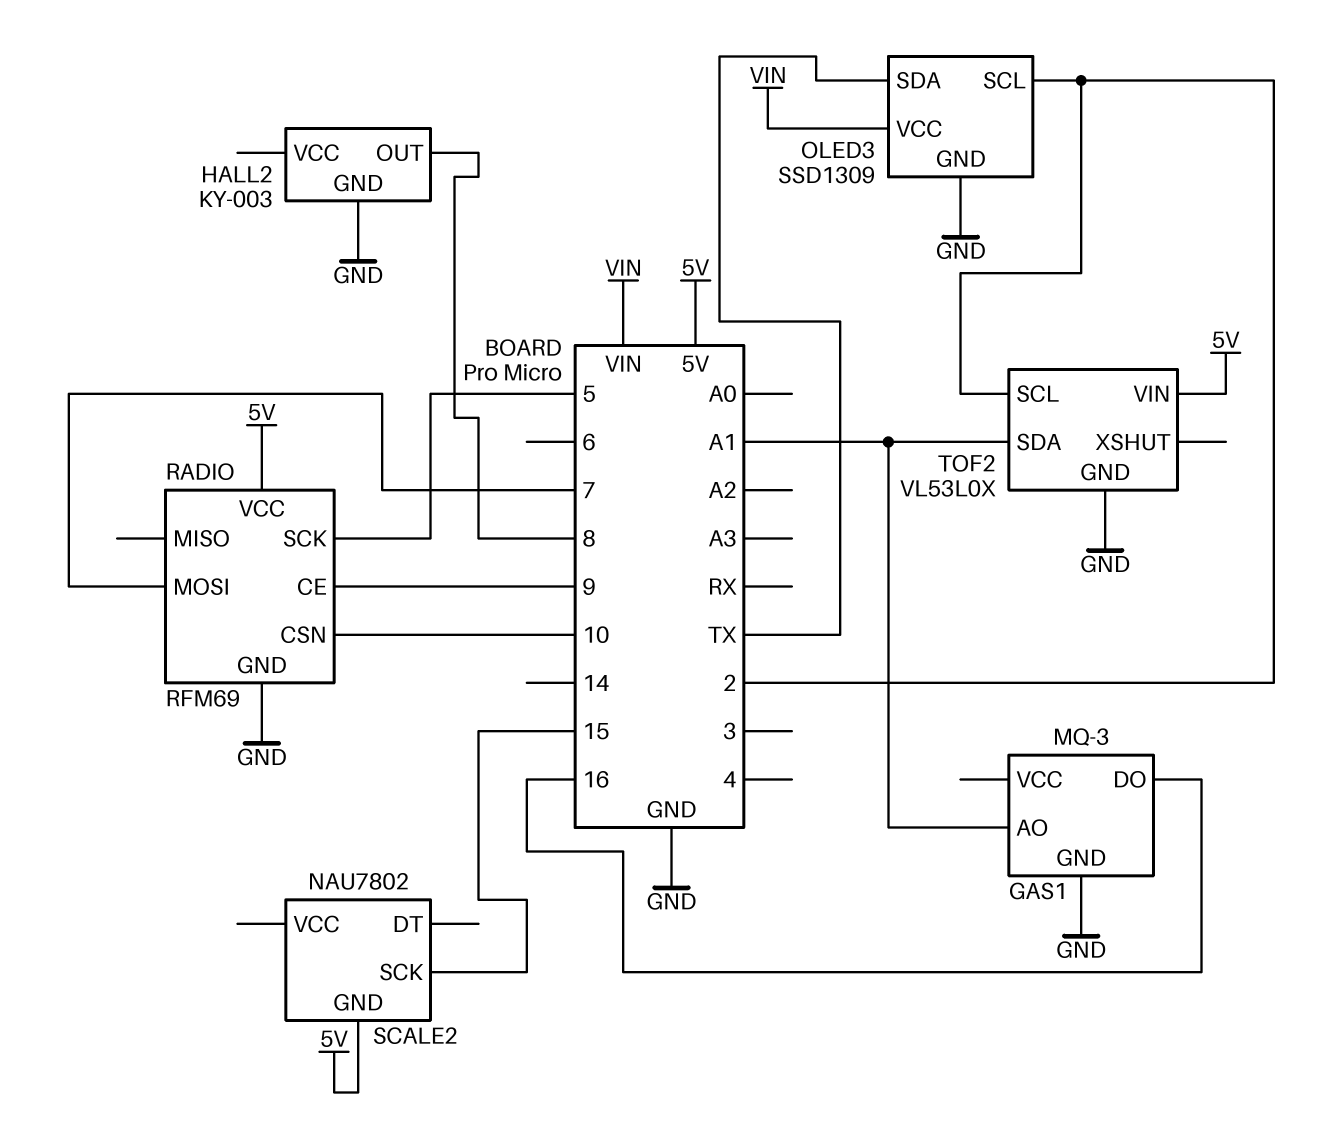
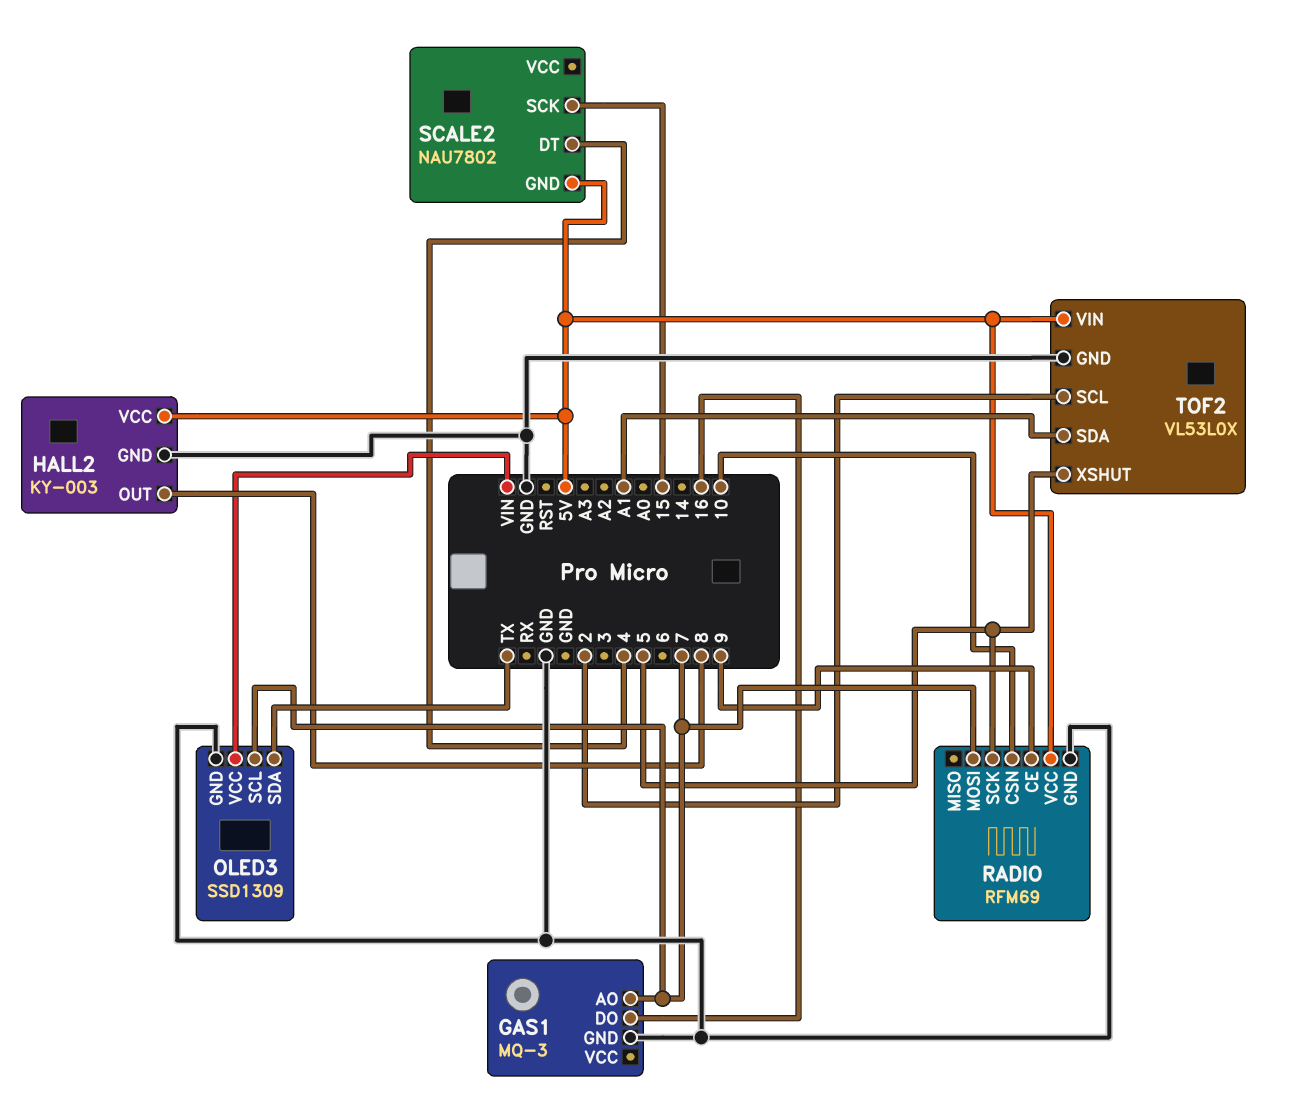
GAS1 pin AO: A1 -> 7
HALL2 pin VCC: none -> 5V
OLED3 pin SCL: 2 -> 7
SCALE2 pin DT: none -> 4
TOF2 pin XSHUT: none -> 5

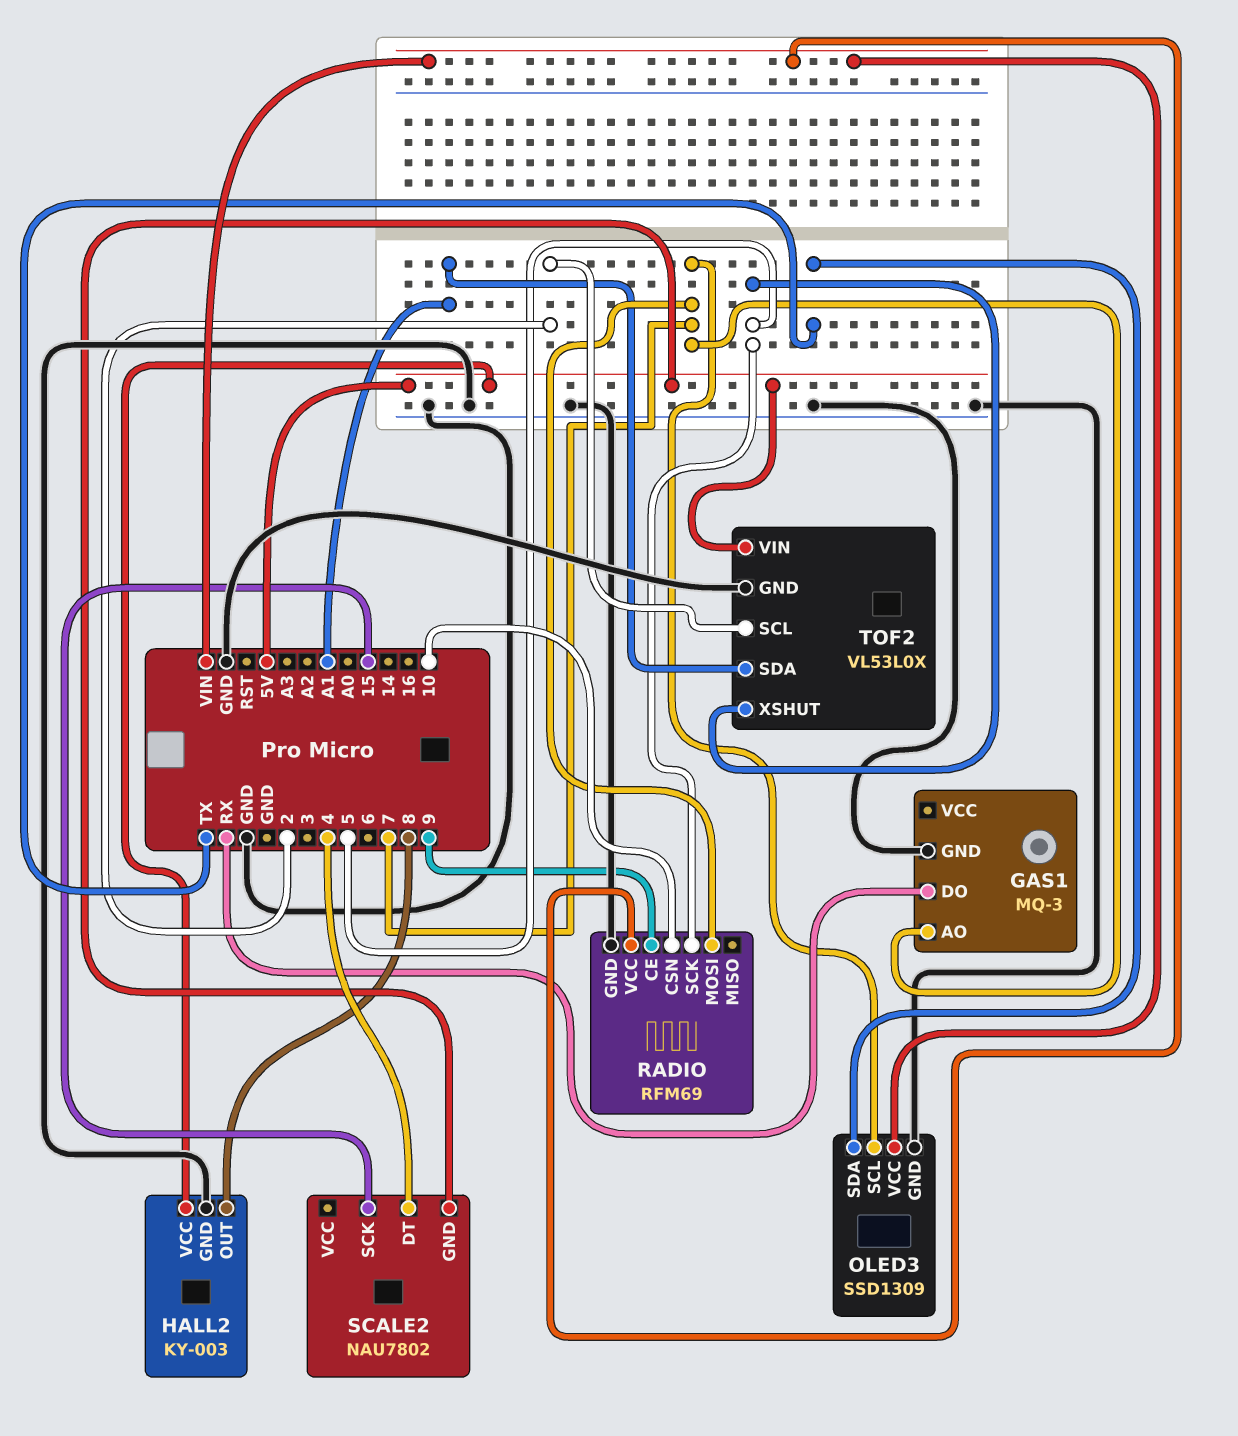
GAS1 pin DO: 16 -> RX
RADIO pin VCC: 5V -> VIN

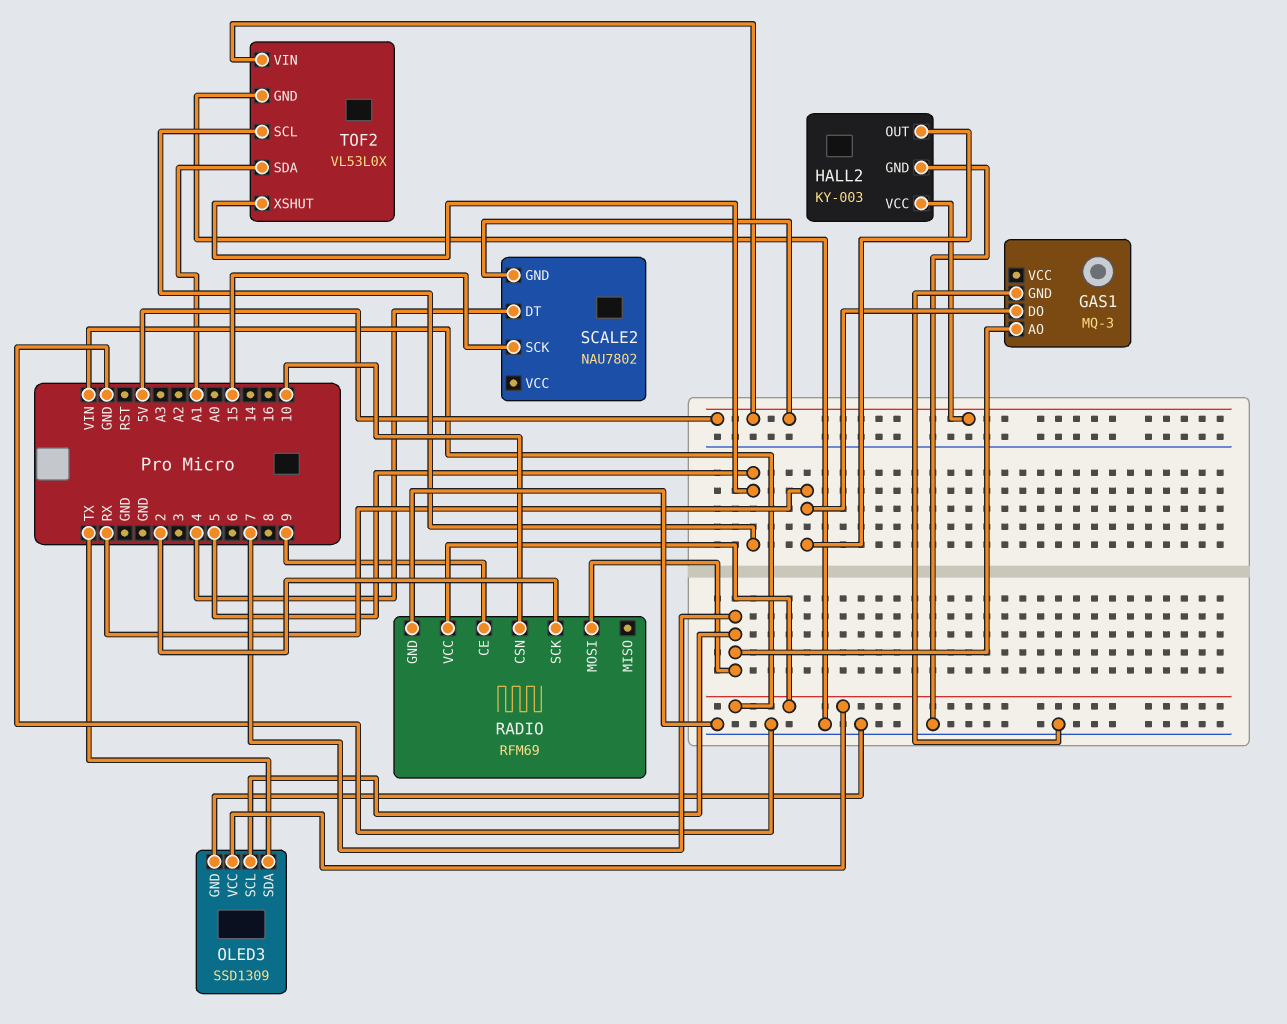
HALL2 pin OUT: 8 -> RX
RADIO pin SCK: 5 -> 2
TOF2 pin SCL: 2 -> 5

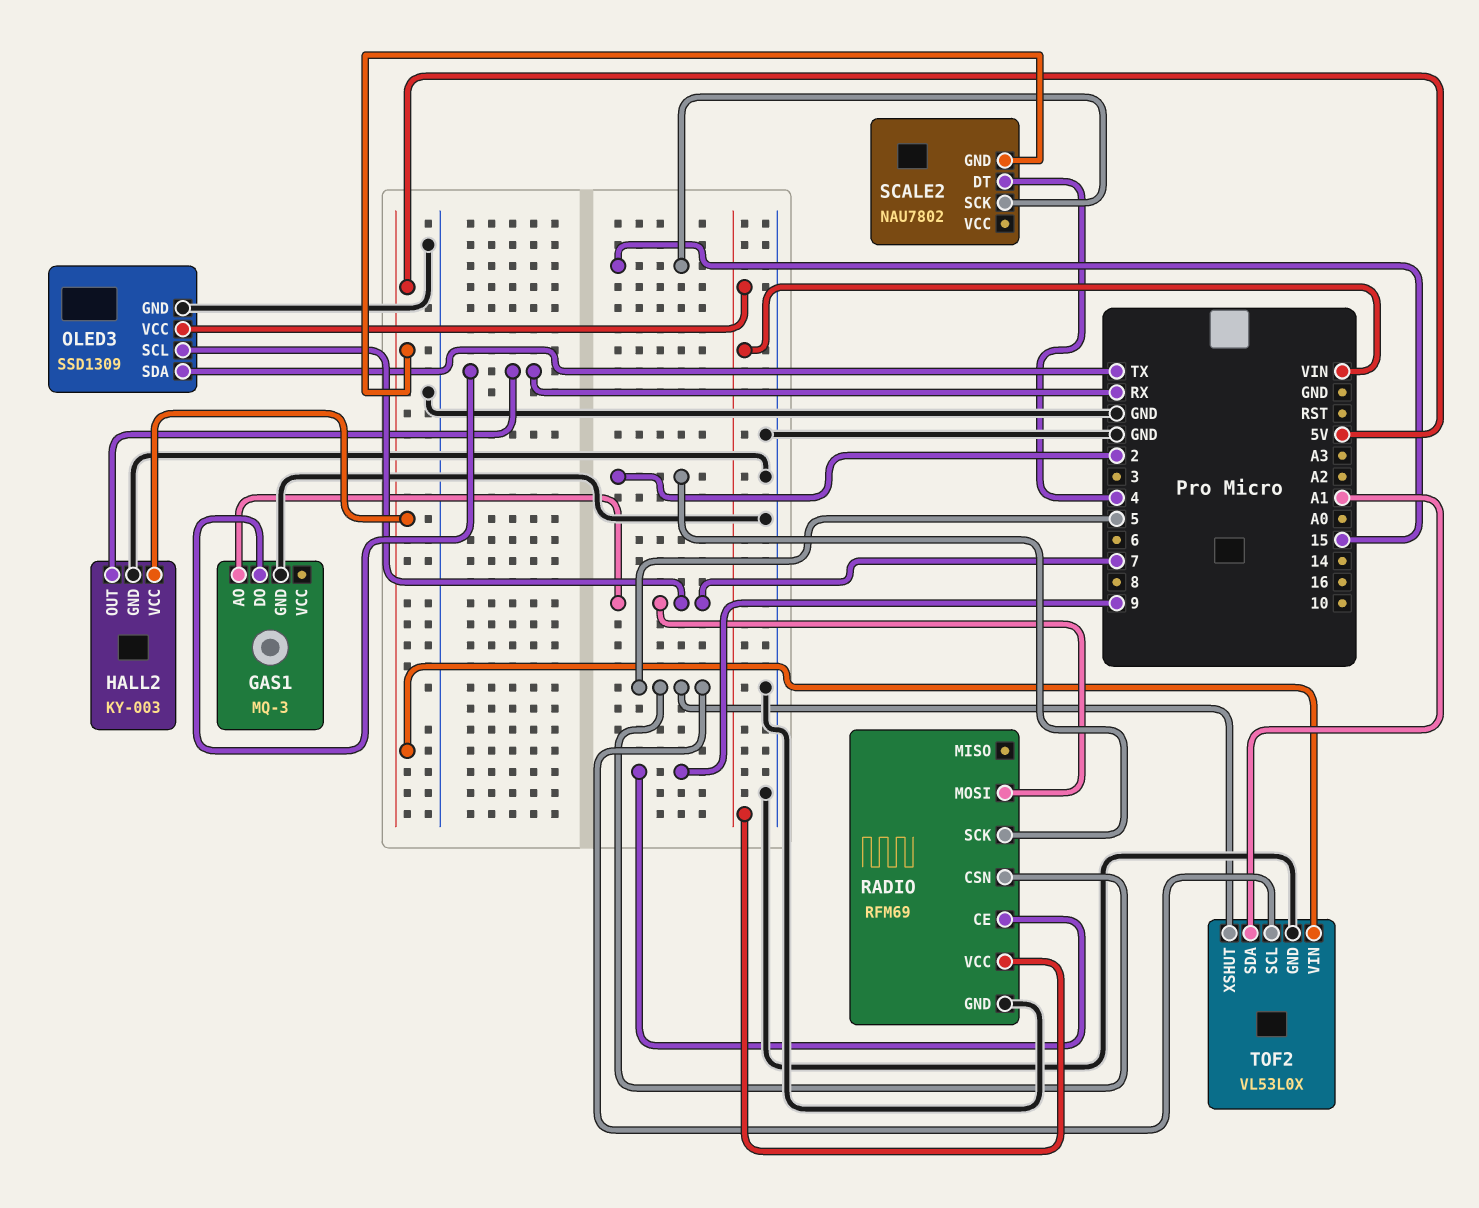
RADIO pin CSN: 10 -> 5

